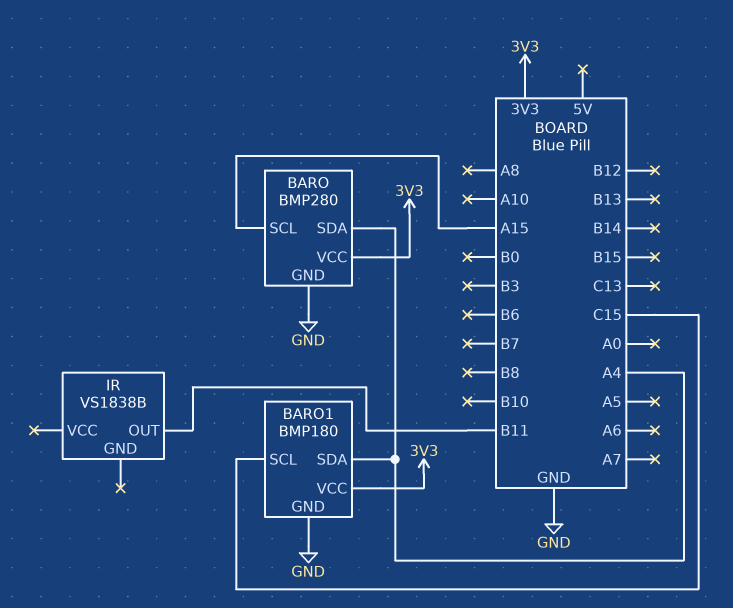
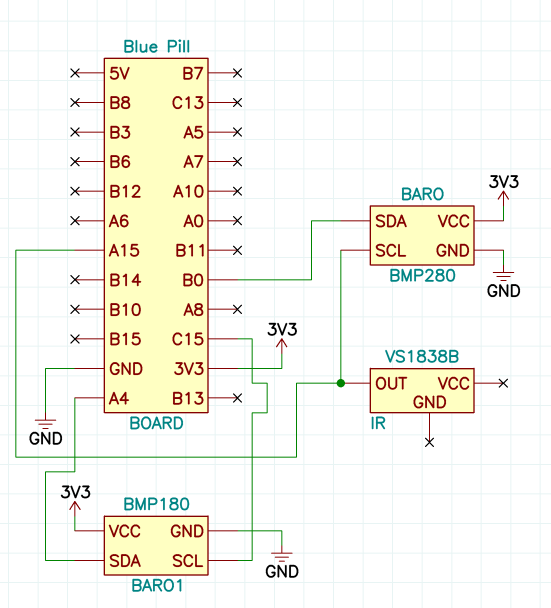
BARO pin SDA: A4 -> B0
IR pin OUT: B11 -> A15

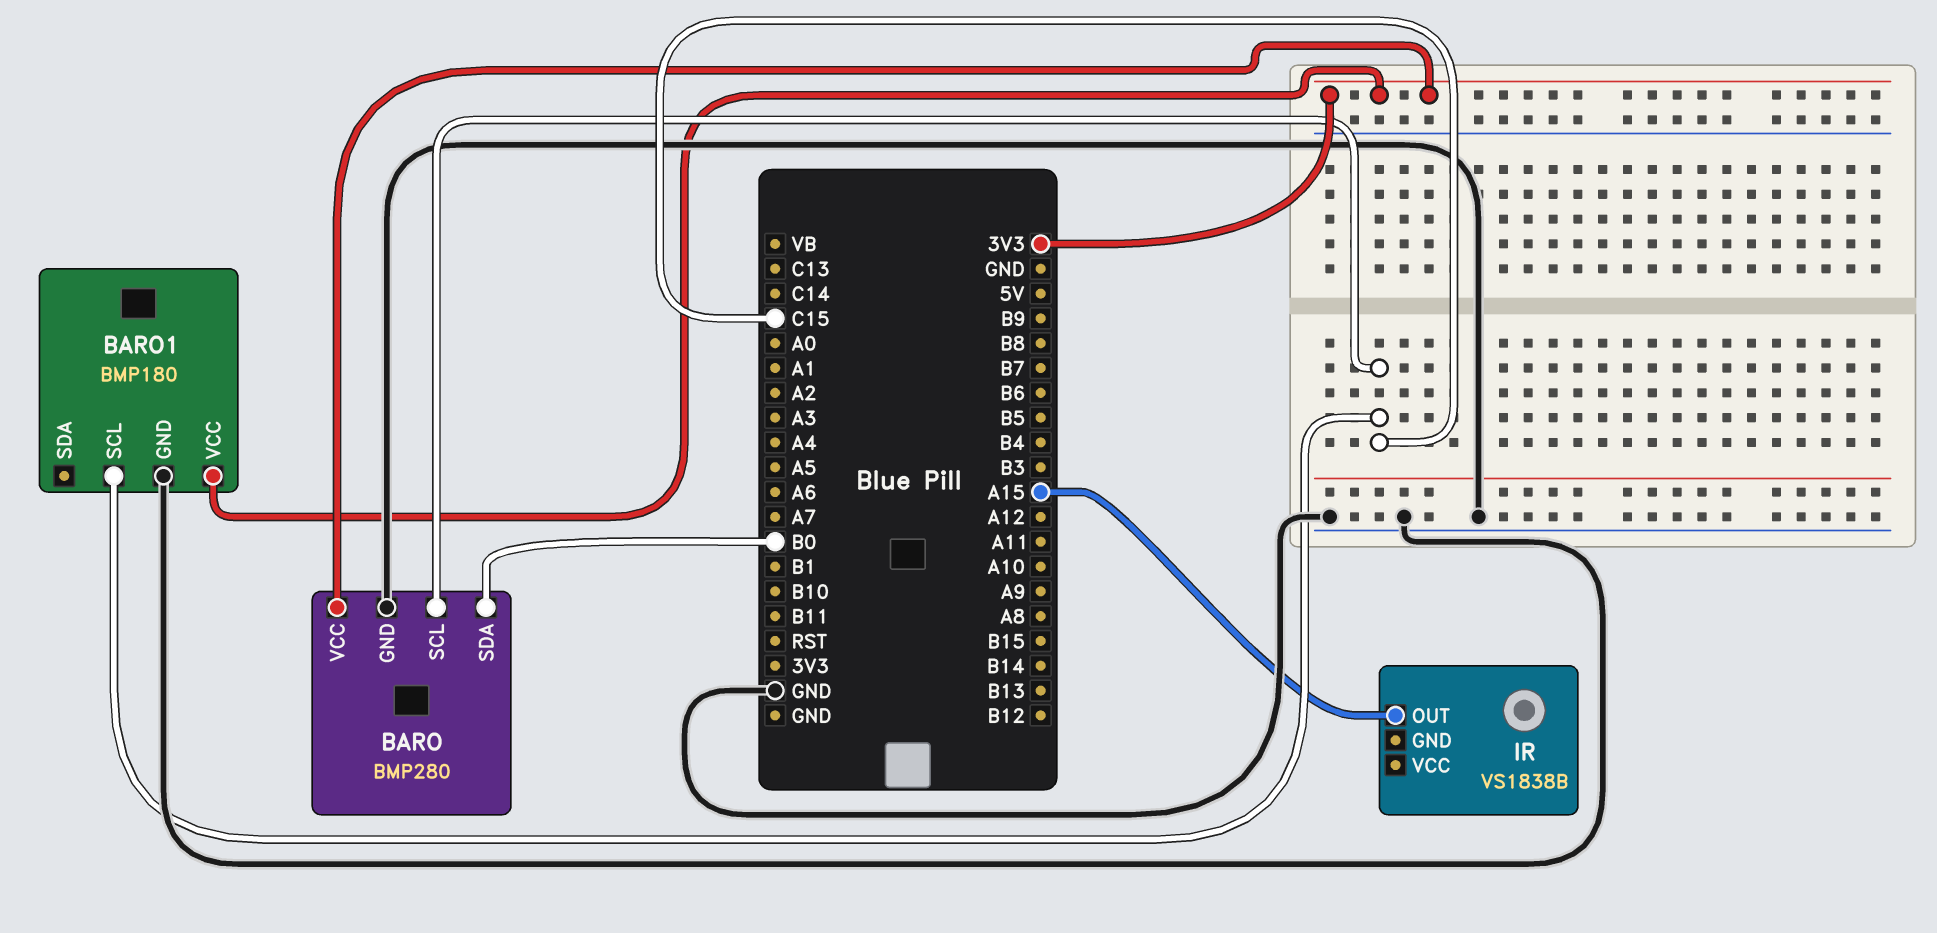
BARO pin SCL: A15 -> C15
BARO1 pin SDA: A4 -> none

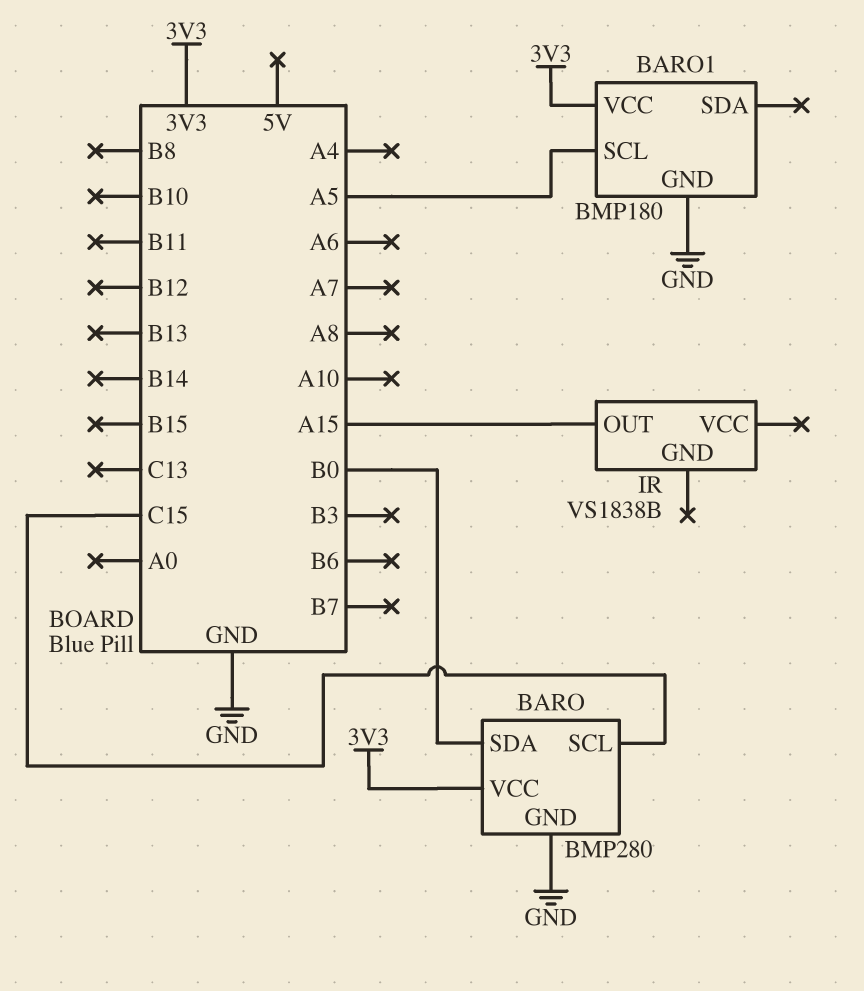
BARO1 pin SCL: C15 -> A5

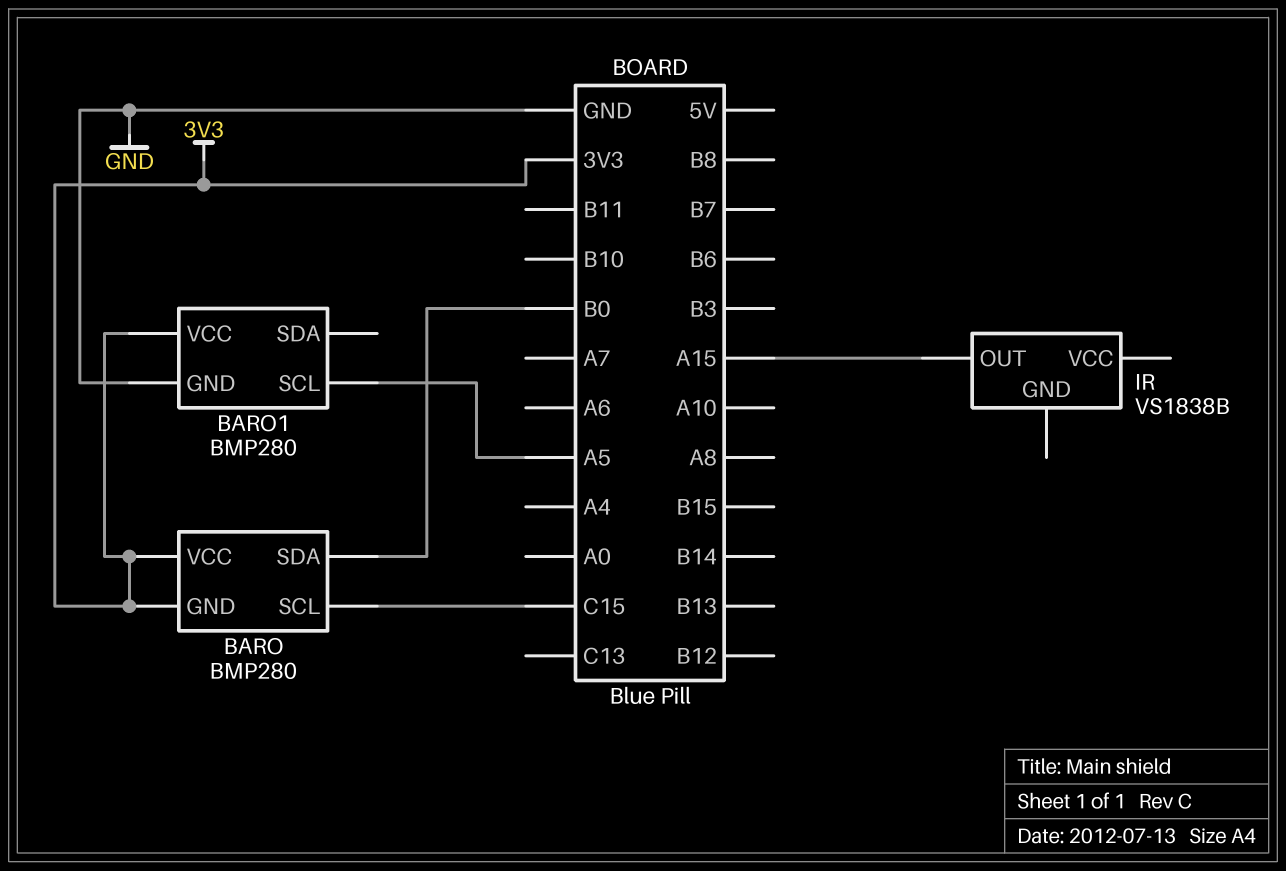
BARO pin GND: GND -> 3V3
BARO1: BMP180 -> BMP280

